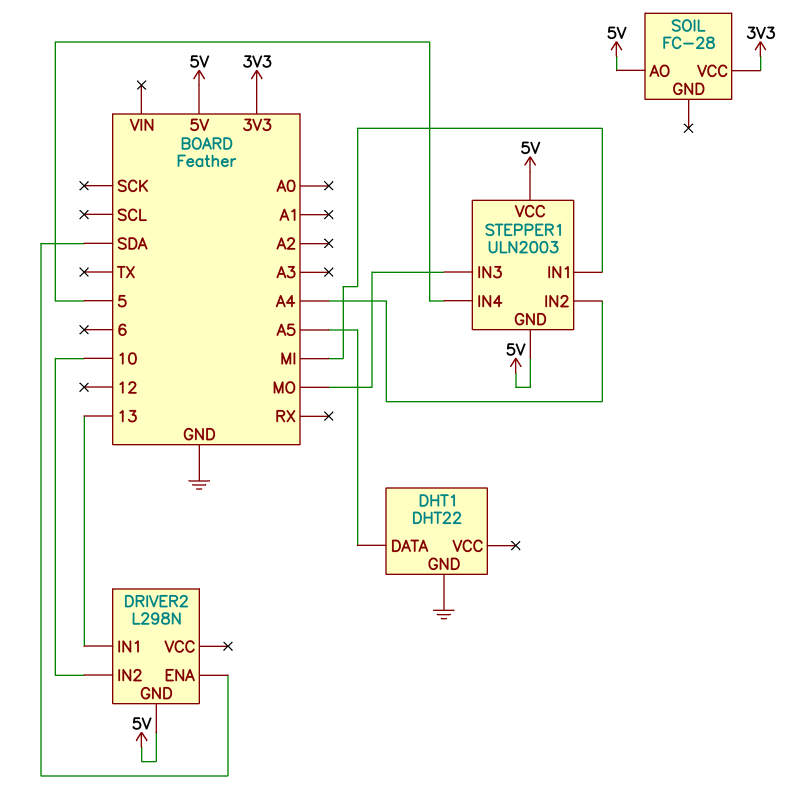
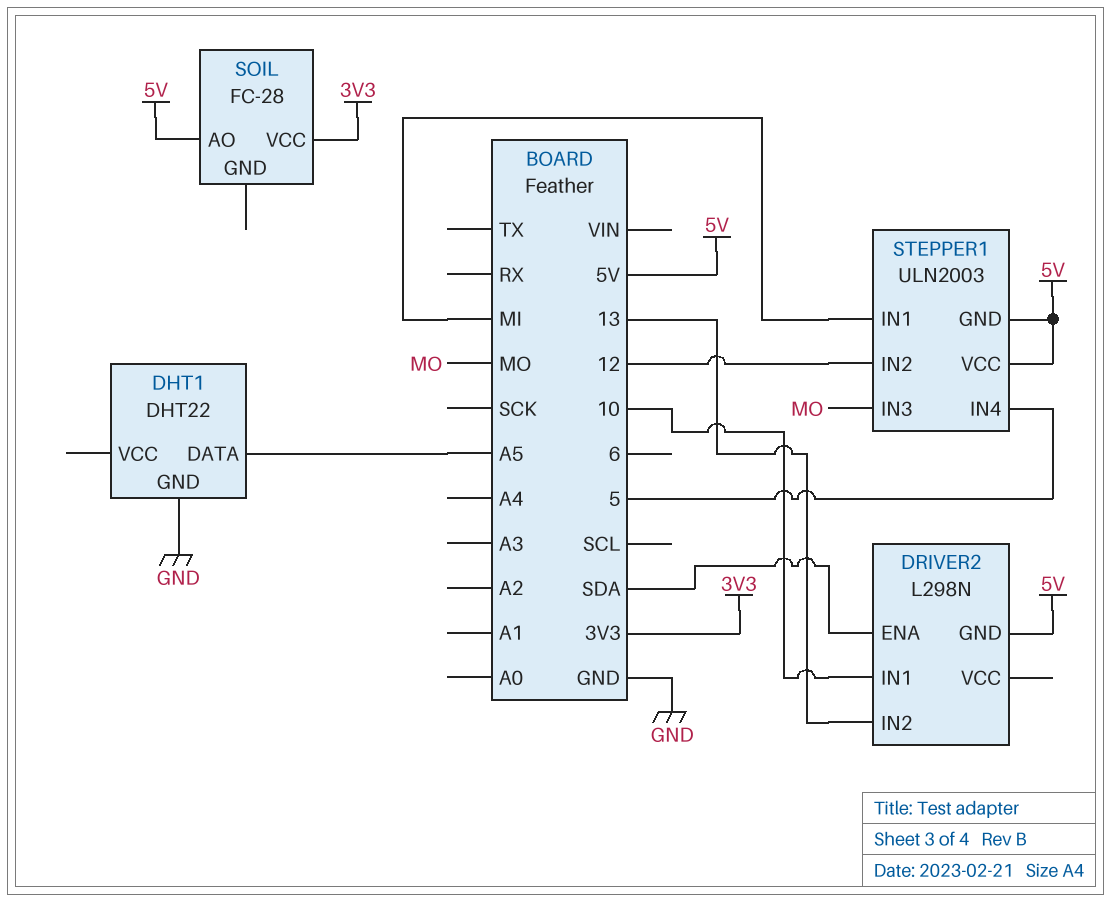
DRIVER2 pin IN1: 13 -> 10
DRIVER2 pin IN2: 10 -> 13
STEPPER1 pin IN2: A4 -> 12

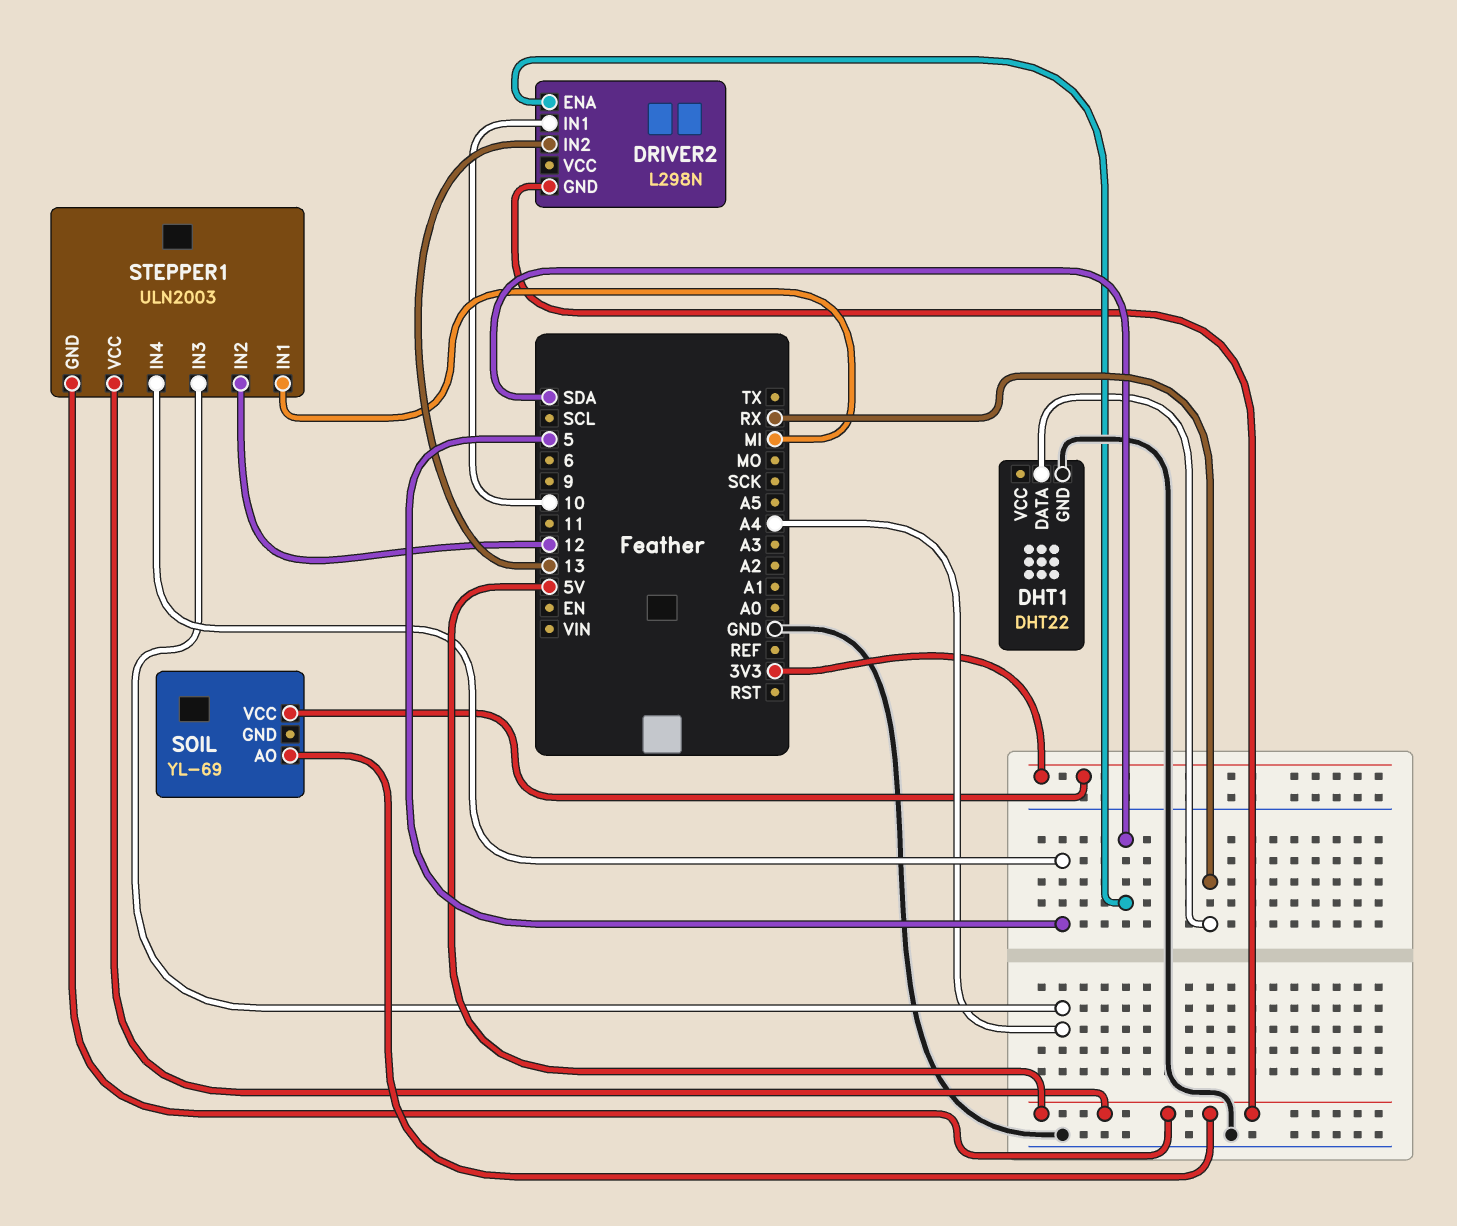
DHT1 pin DATA: A5 -> RX
SOIL: FC-28 -> YL-69
STEPPER1 pin IN3: MO -> A4

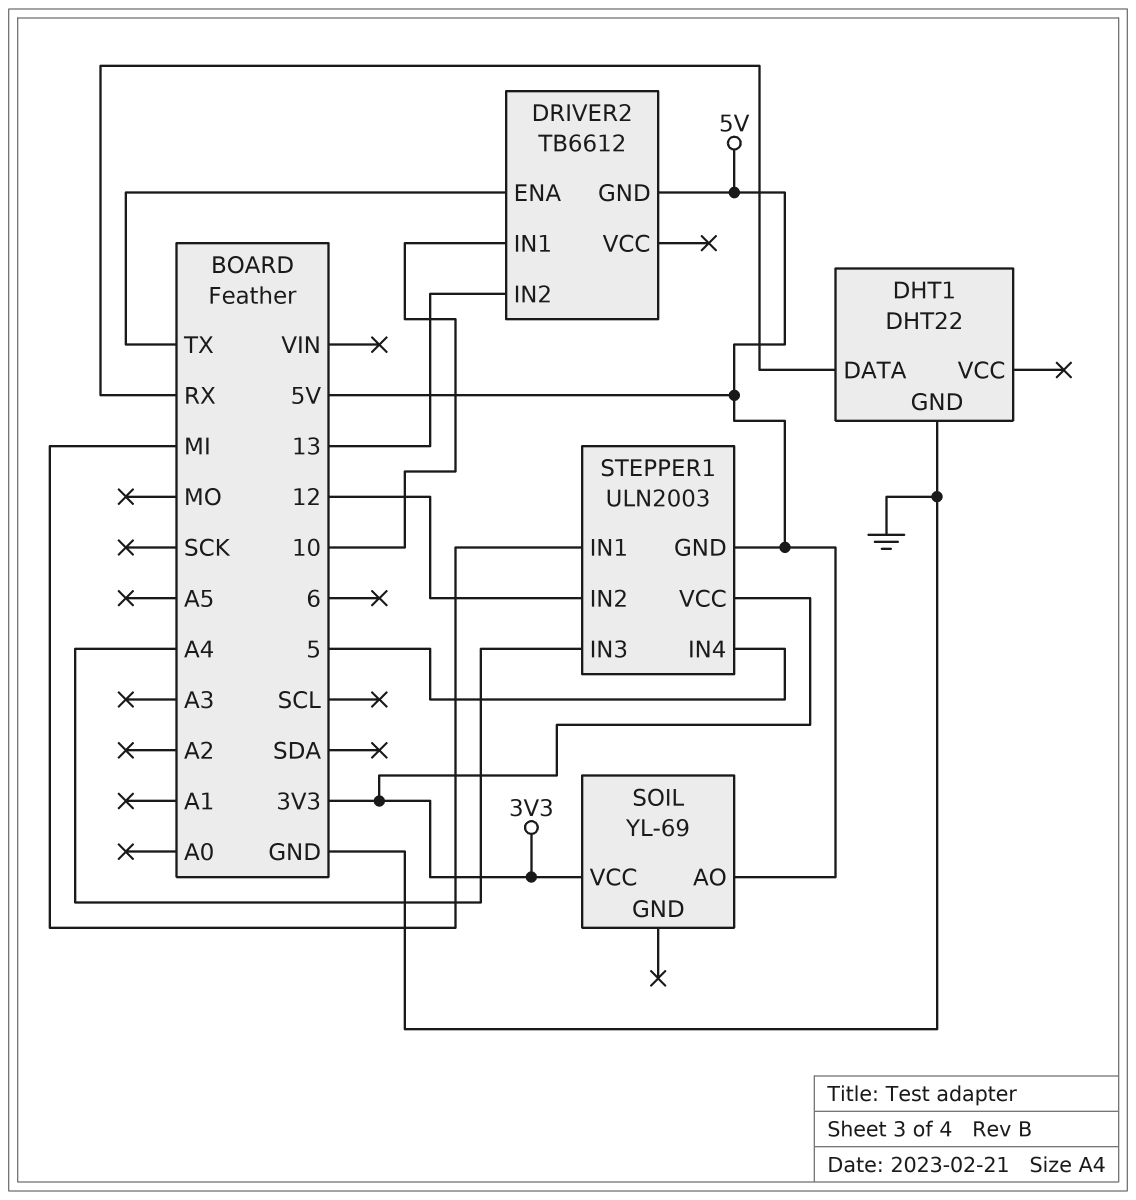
DRIVER2: L298N -> TB6612
DRIVER2 pin ENA: SDA -> TX
STEPPER1 pin VCC: 5V -> 3V3

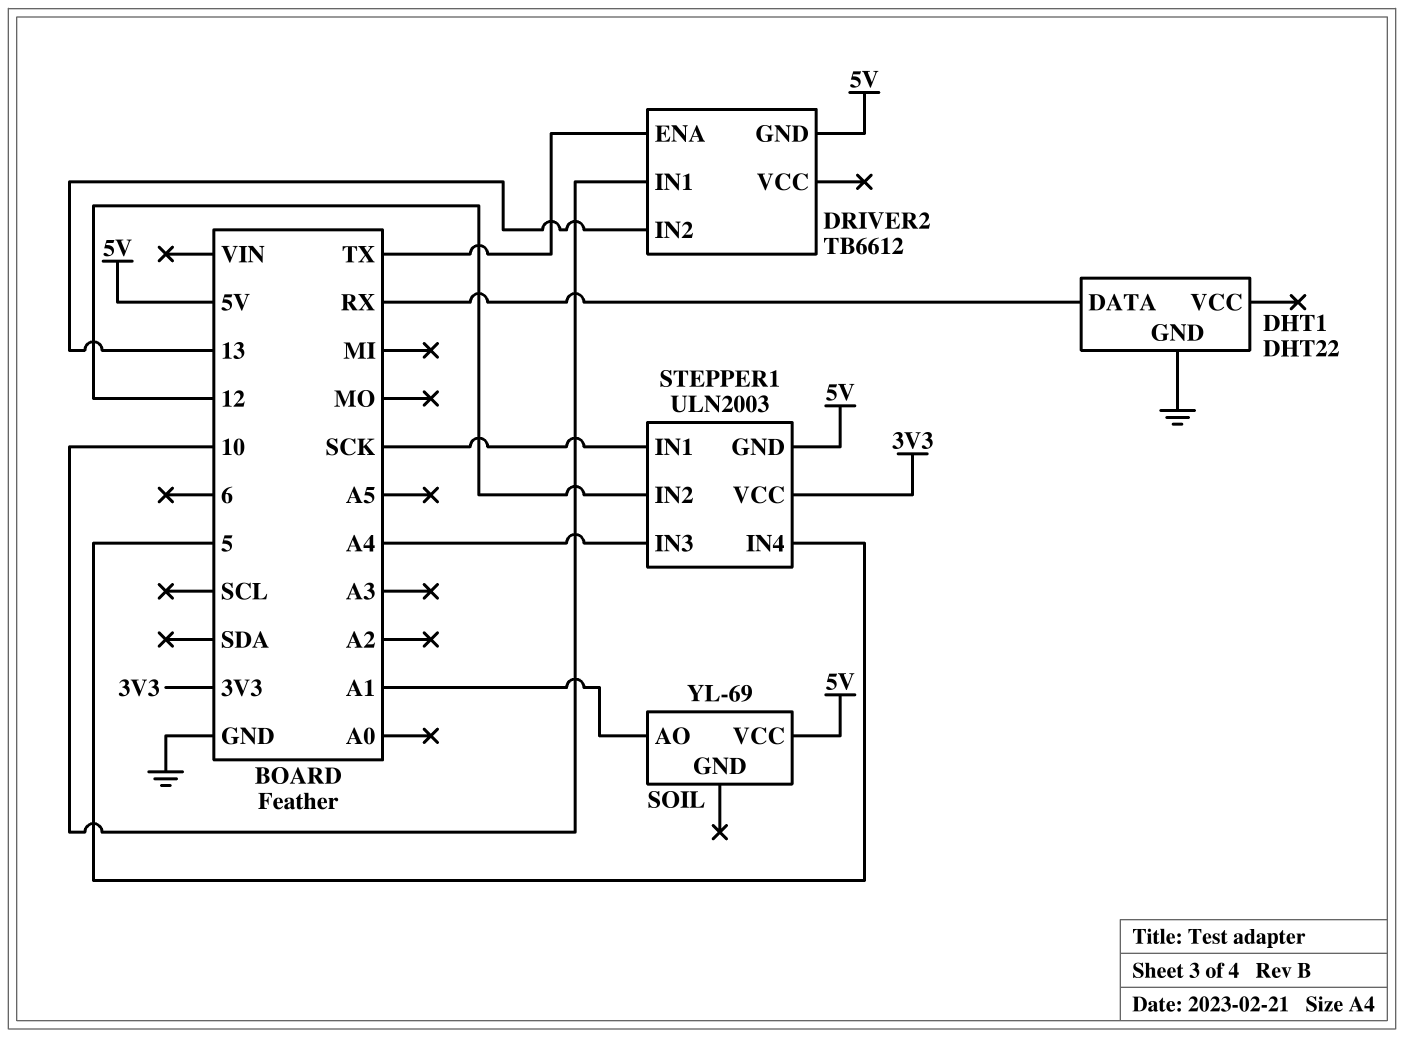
SOIL pin AO: 5V -> A1
SOIL pin VCC: 3V3 -> 5V
STEPPER1 pin IN1: MI -> SCK

